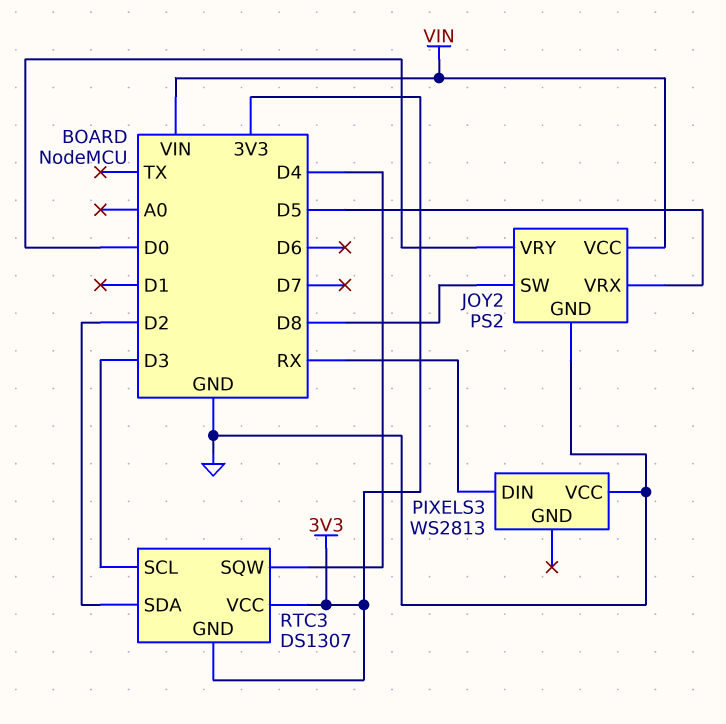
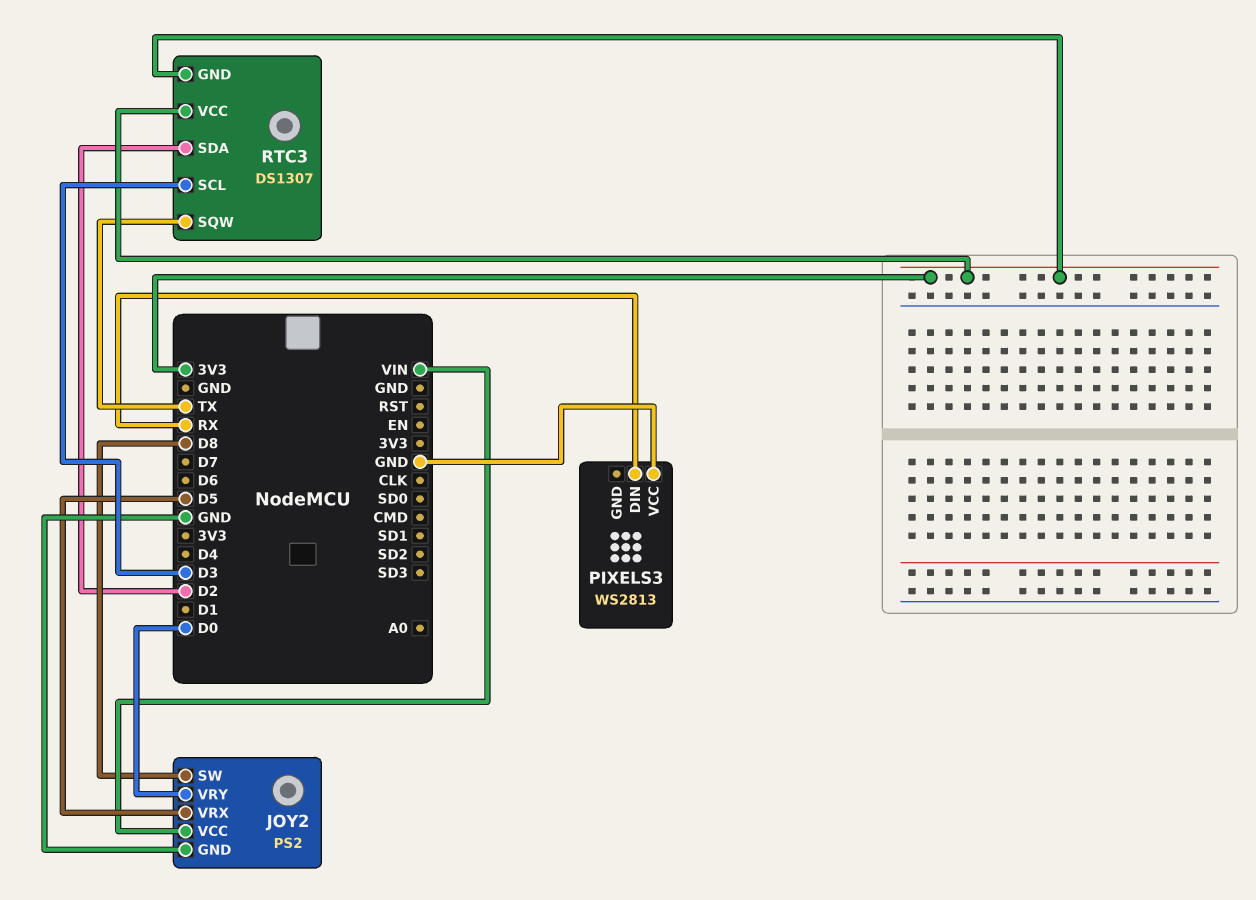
RTC3 pin SQW: D4 -> TX

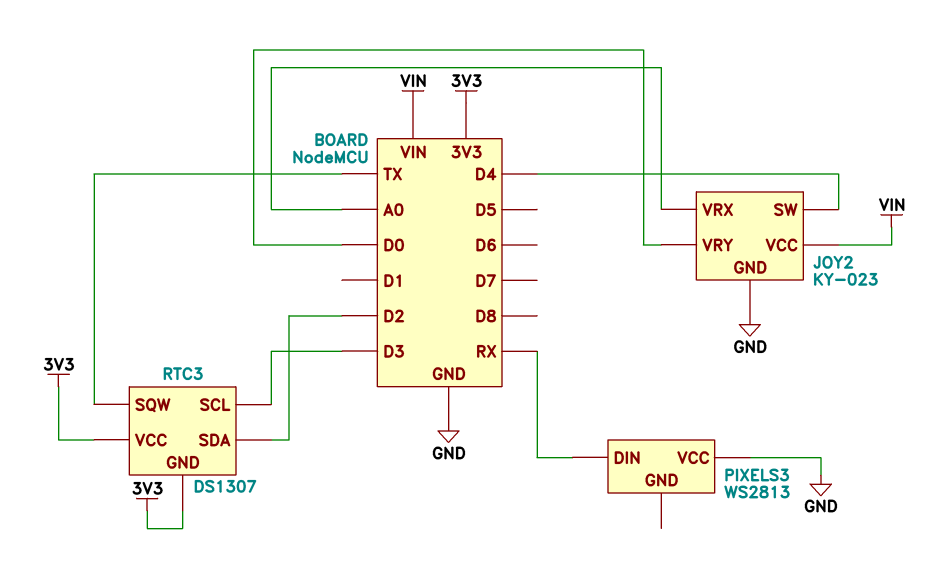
JOY2: PS2 -> KY-023
JOY2 pin SW: D8 -> D4
JOY2 pin VRX: D5 -> A0

